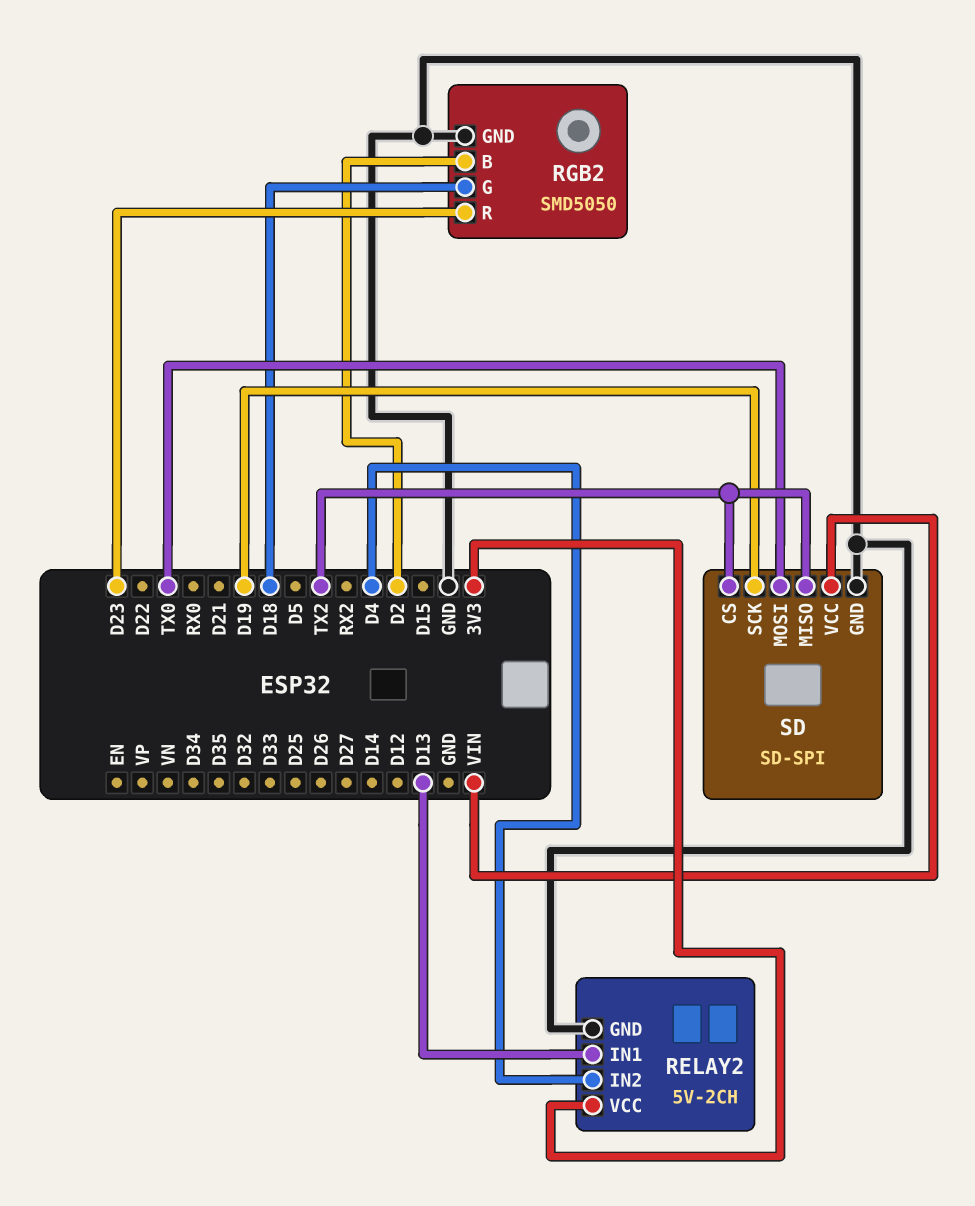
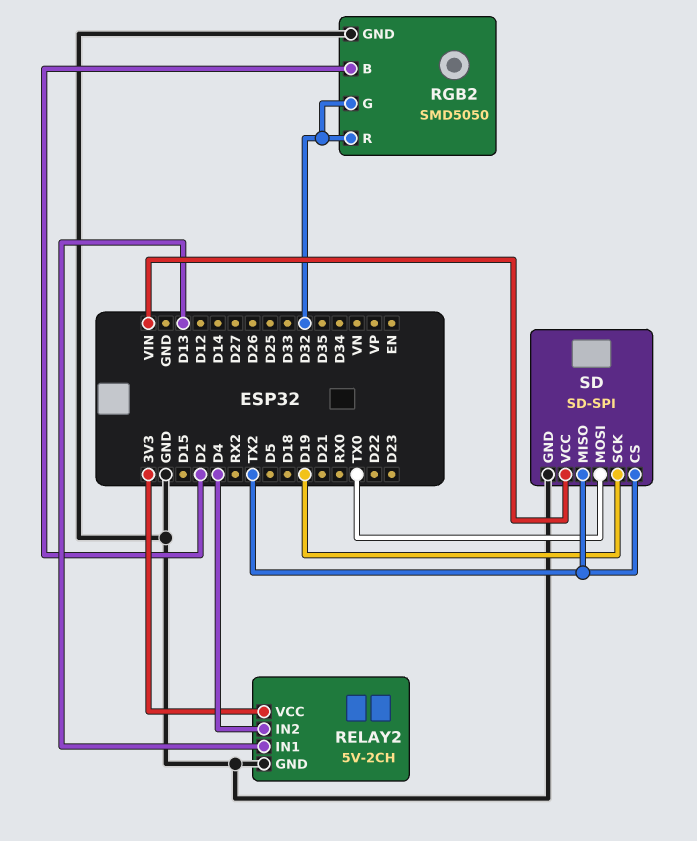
RGB2 pin G: D18 -> D32
RGB2 pin R: D23 -> D32

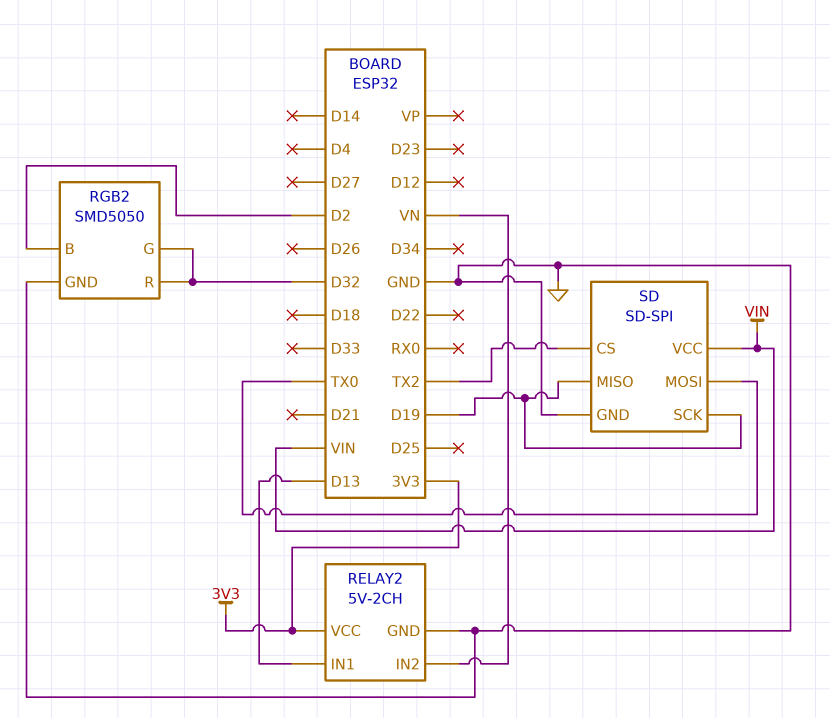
RELAY2 pin IN2: D4 -> VN
SD pin MISO: TX2 -> D19

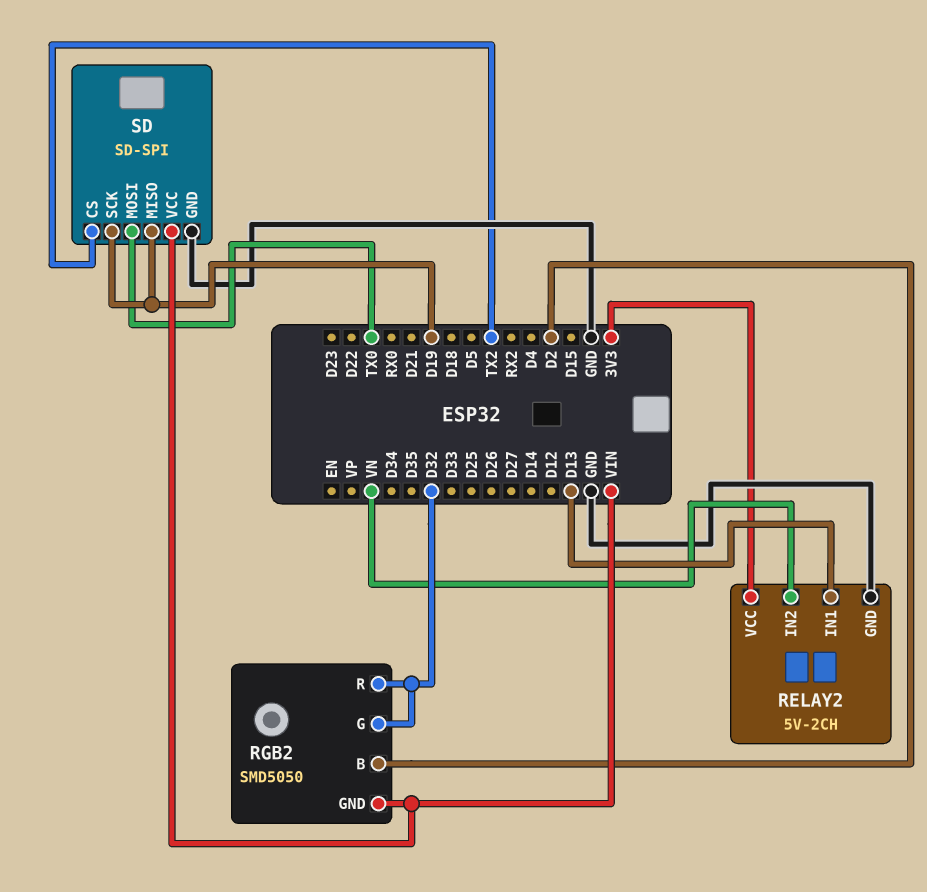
RGB2 pin GND: GND -> VIN

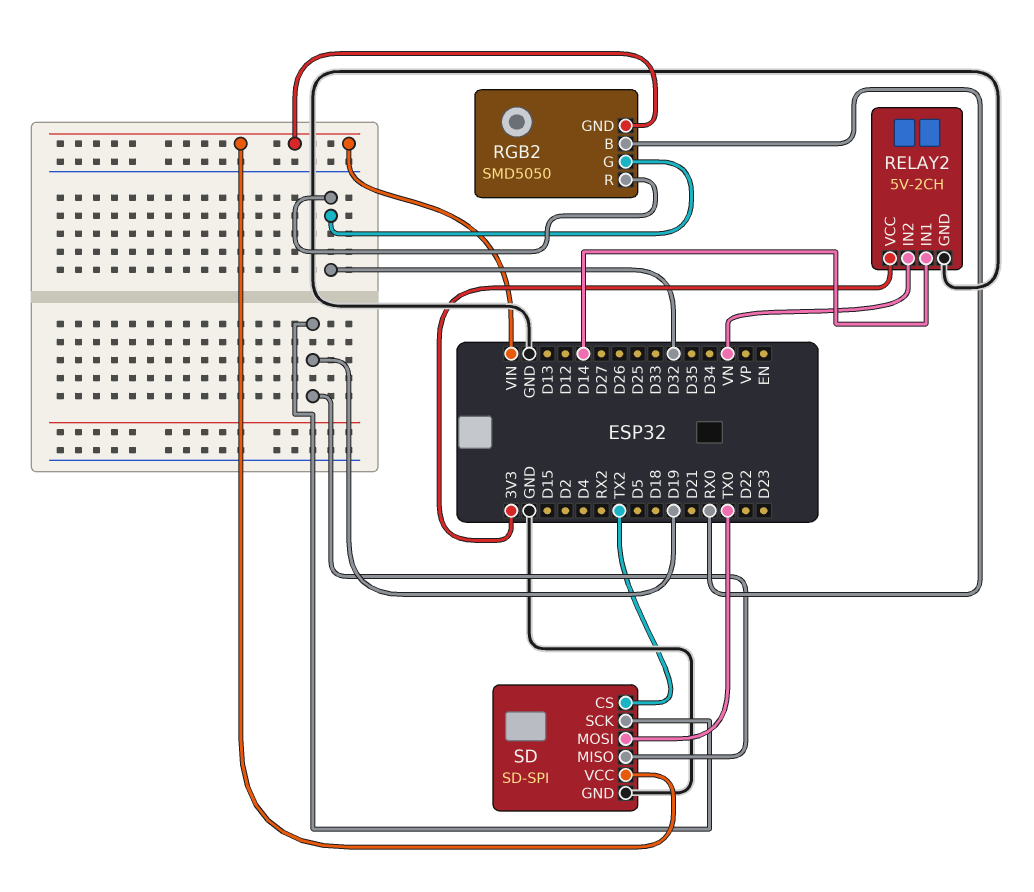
RELAY2 pin IN1: D13 -> D14
RGB2 pin B: D2 -> RX0

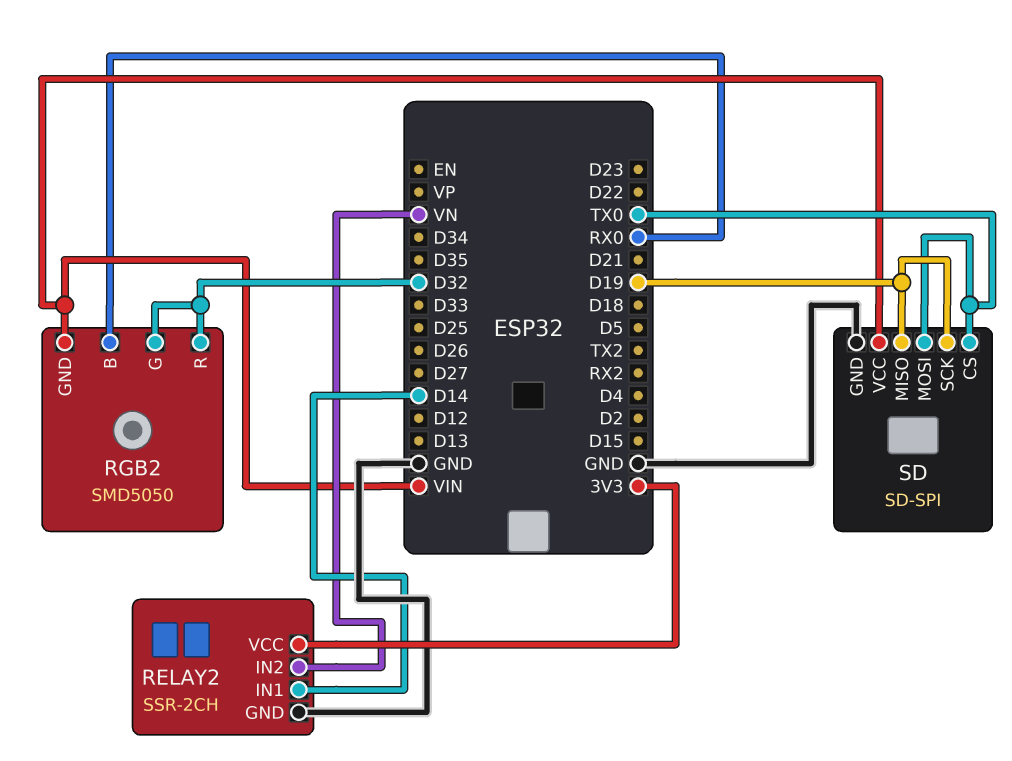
RELAY2: 5V-2CH -> SSR-2CH
SD pin CS: TX2 -> TX0

